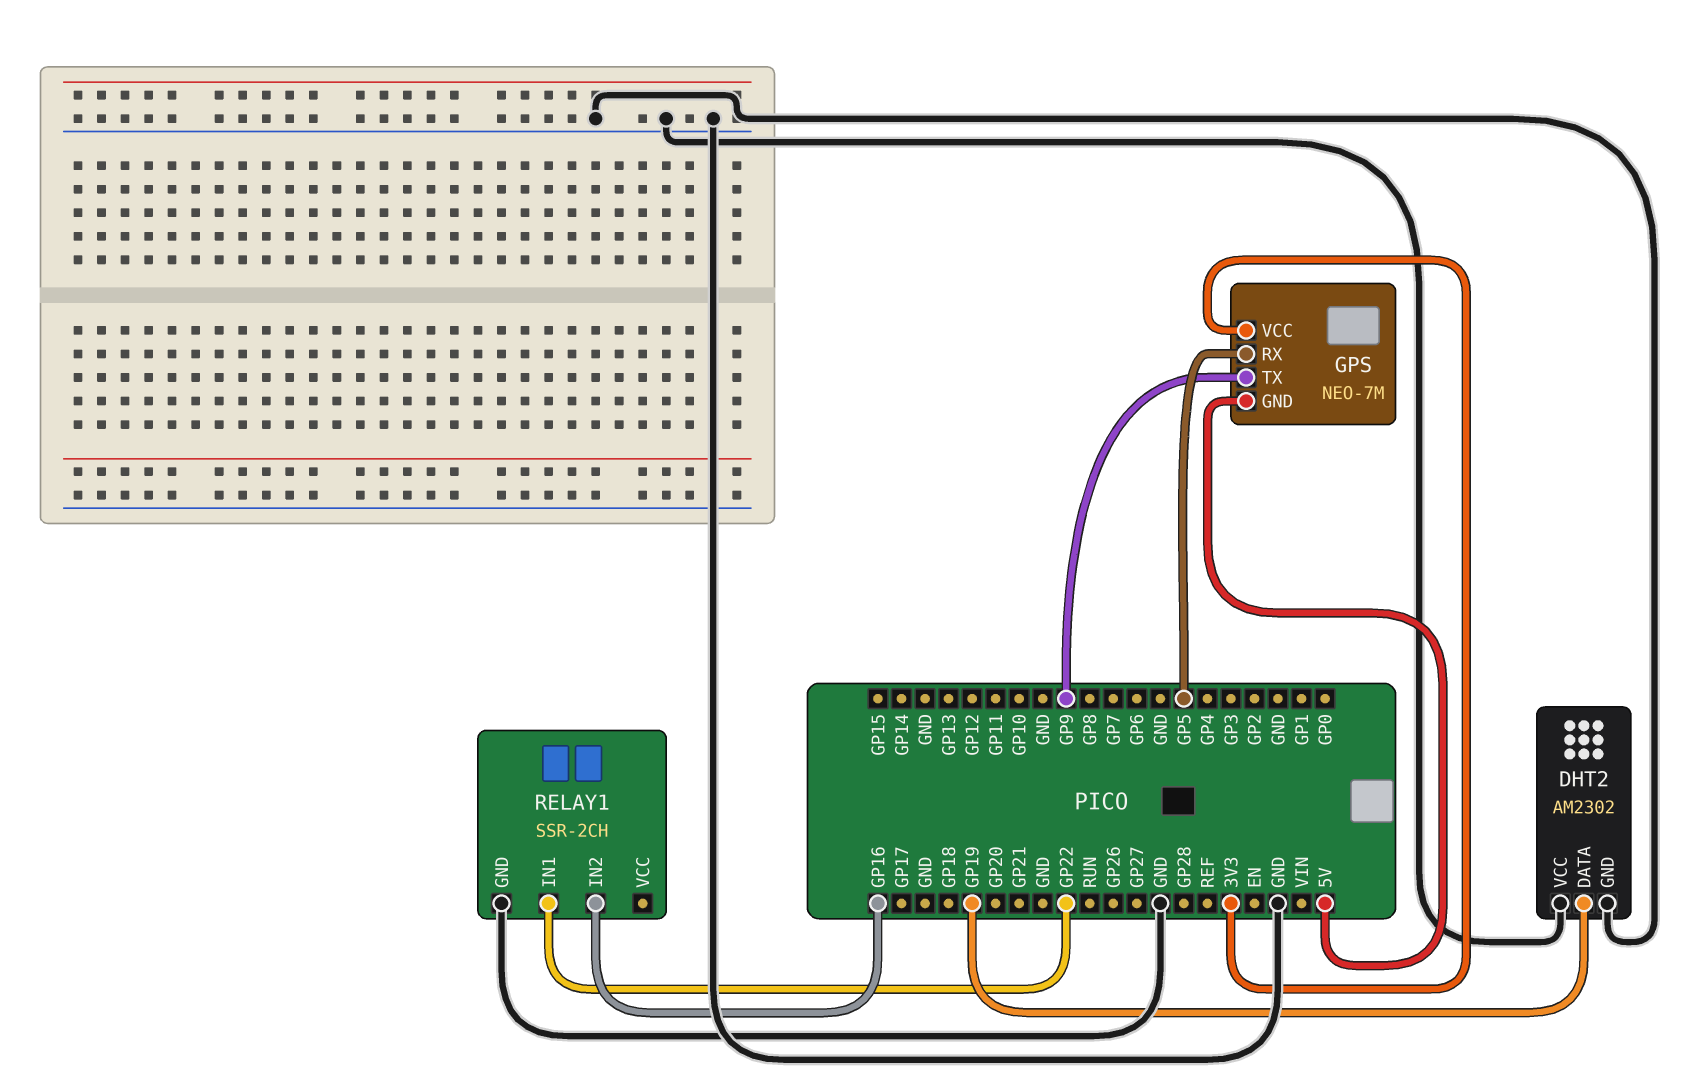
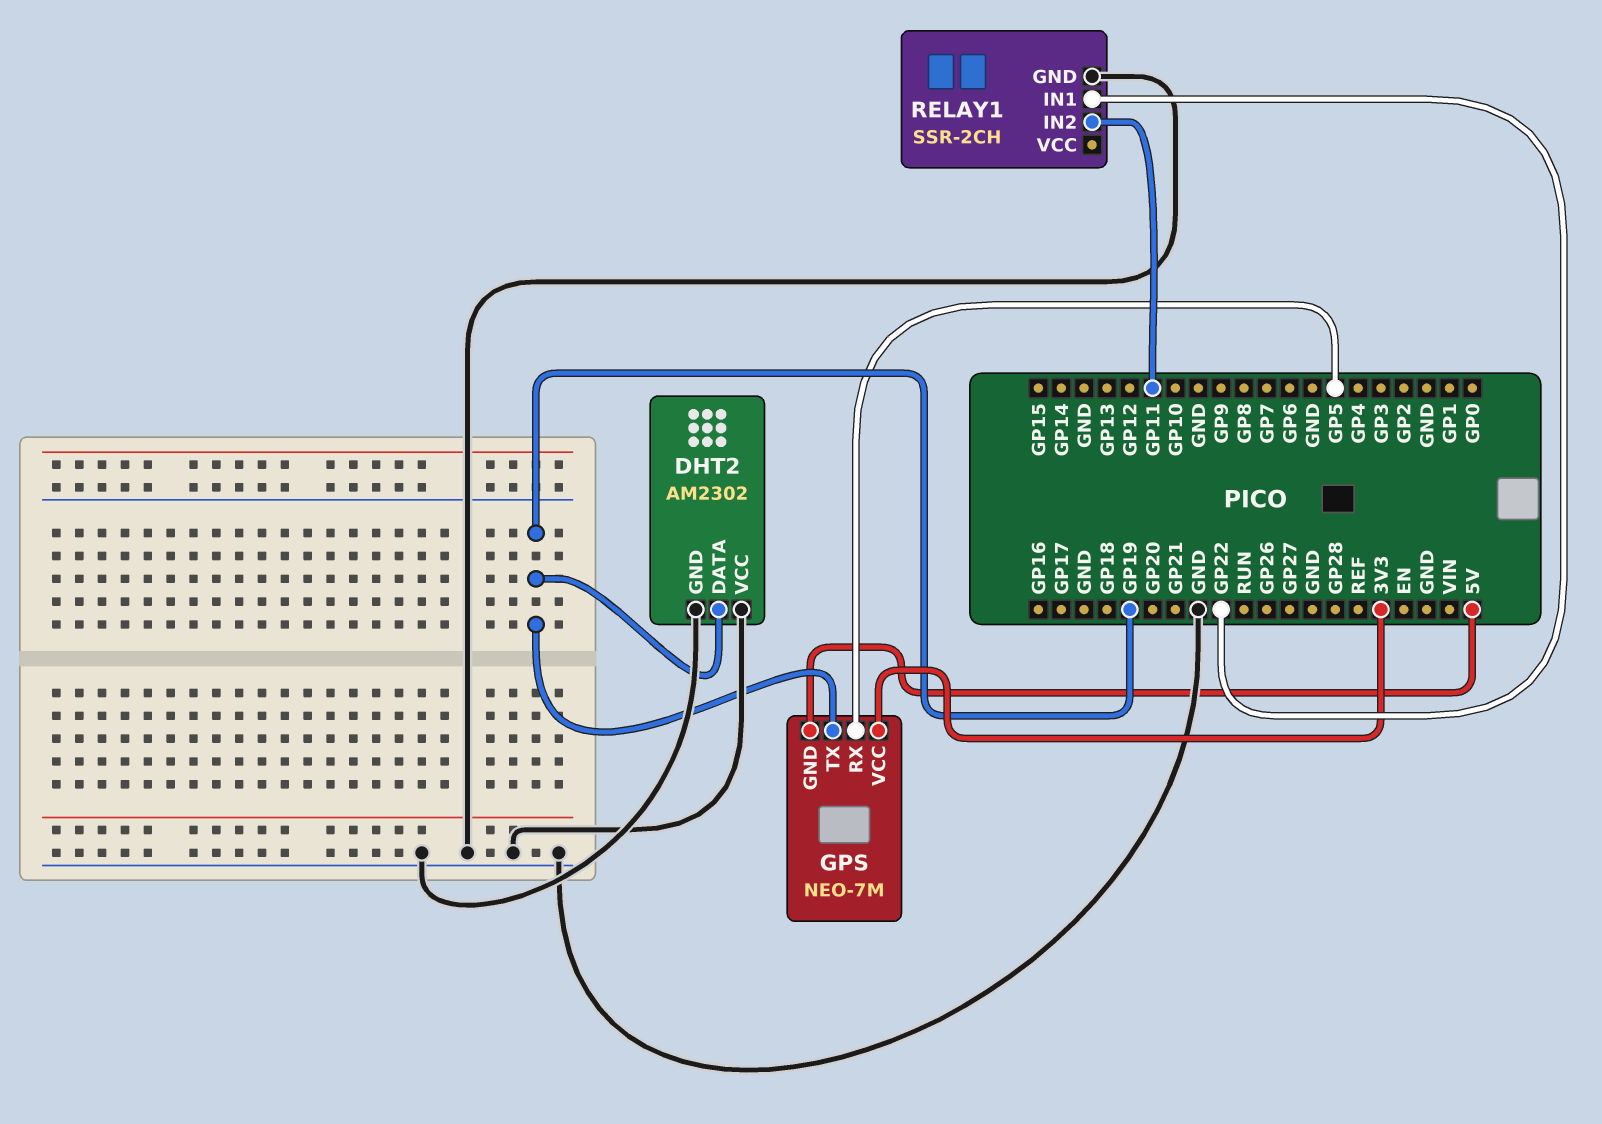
GPS pin TX: GP9 -> GP19
RELAY1 pin IN2: GP16 -> GP11

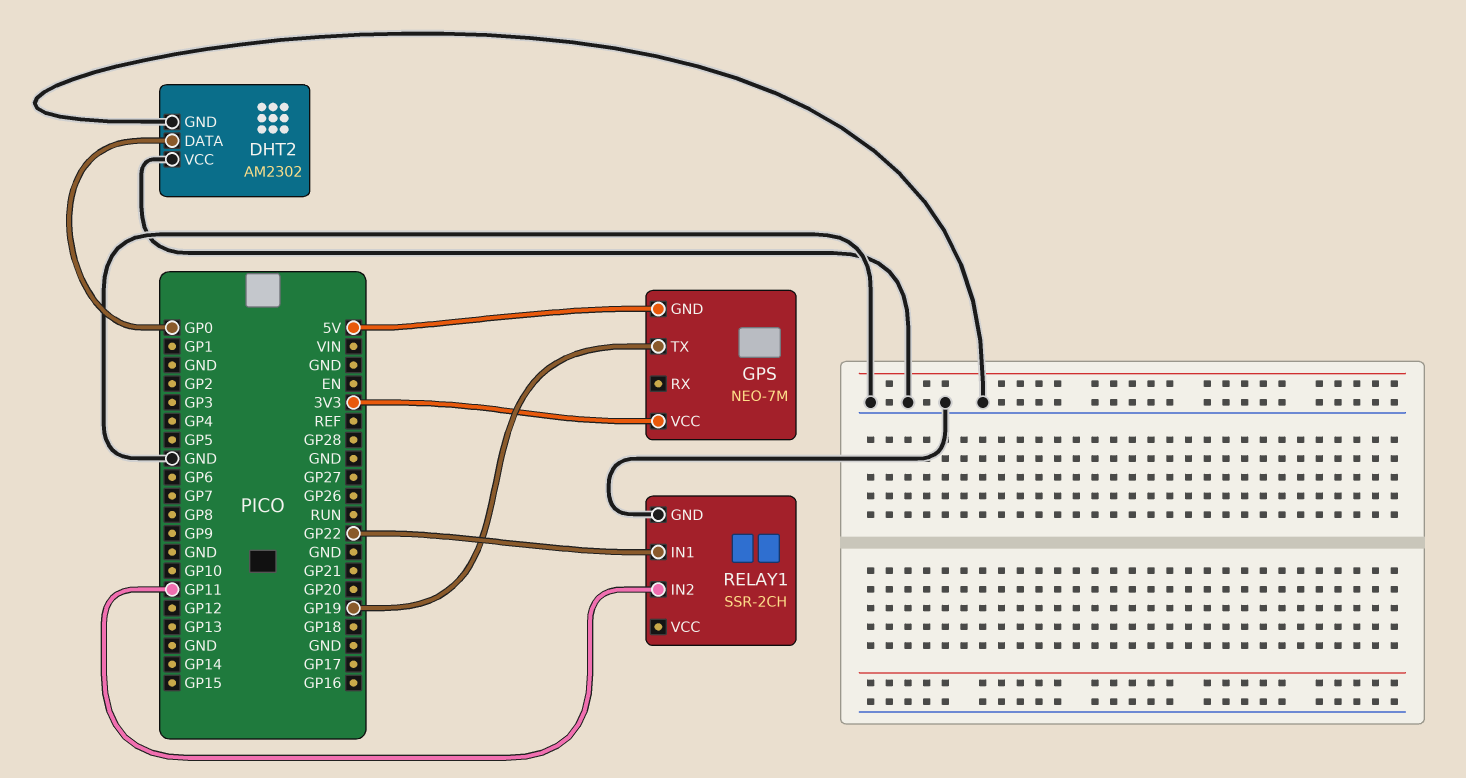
DHT2 pin DATA: GP19 -> GP0
GPS pin RX: GP5 -> none

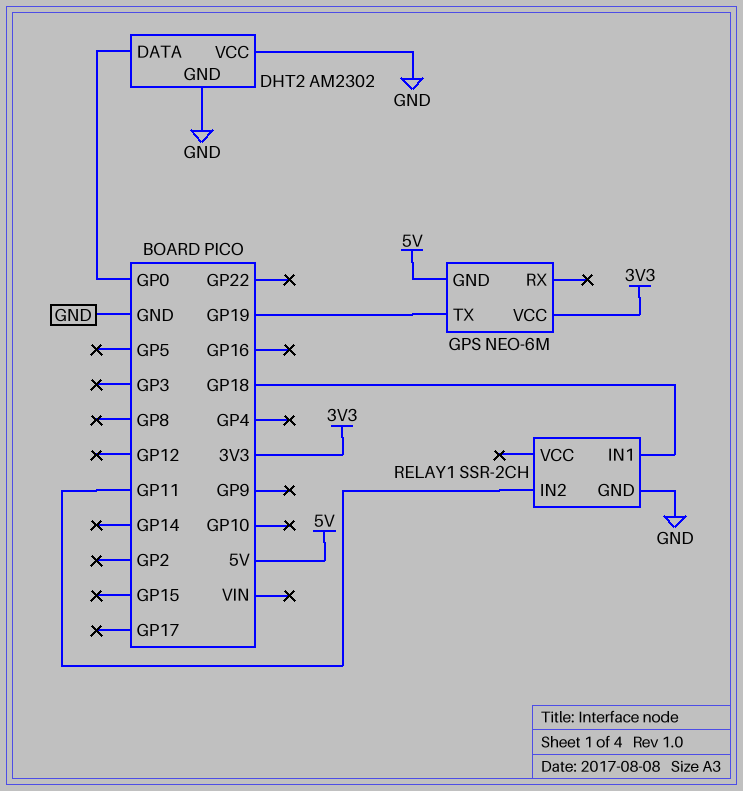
GPS: NEO-7M -> NEO-6M
RELAY1 pin IN1: GP22 -> GP18

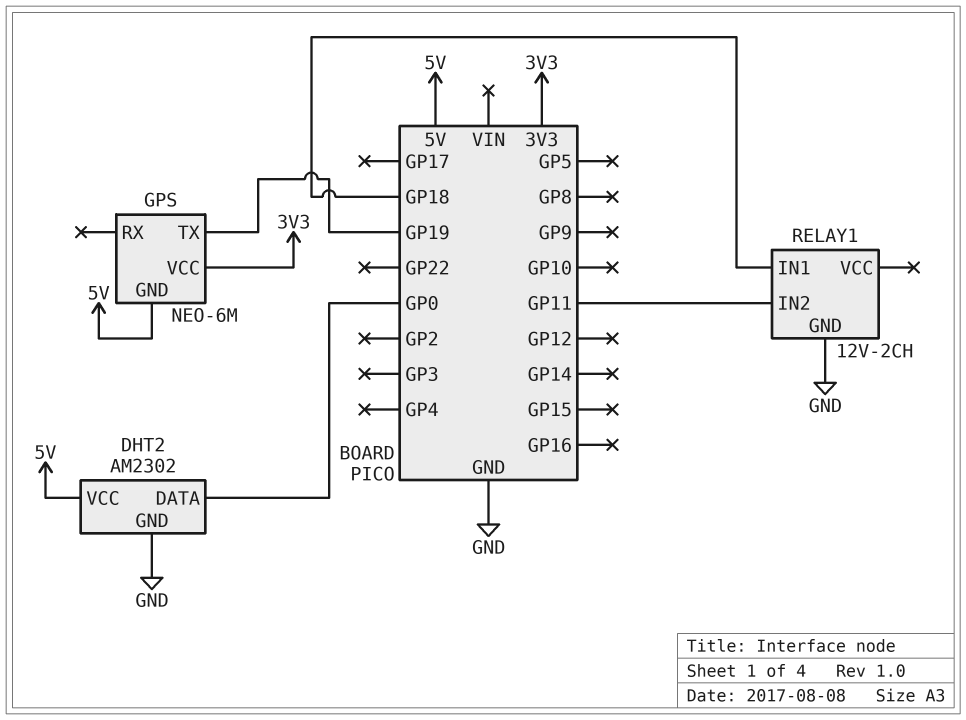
DHT2 pin VCC: GND -> 5V
RELAY1: SSR-2CH -> 12V-2CH

